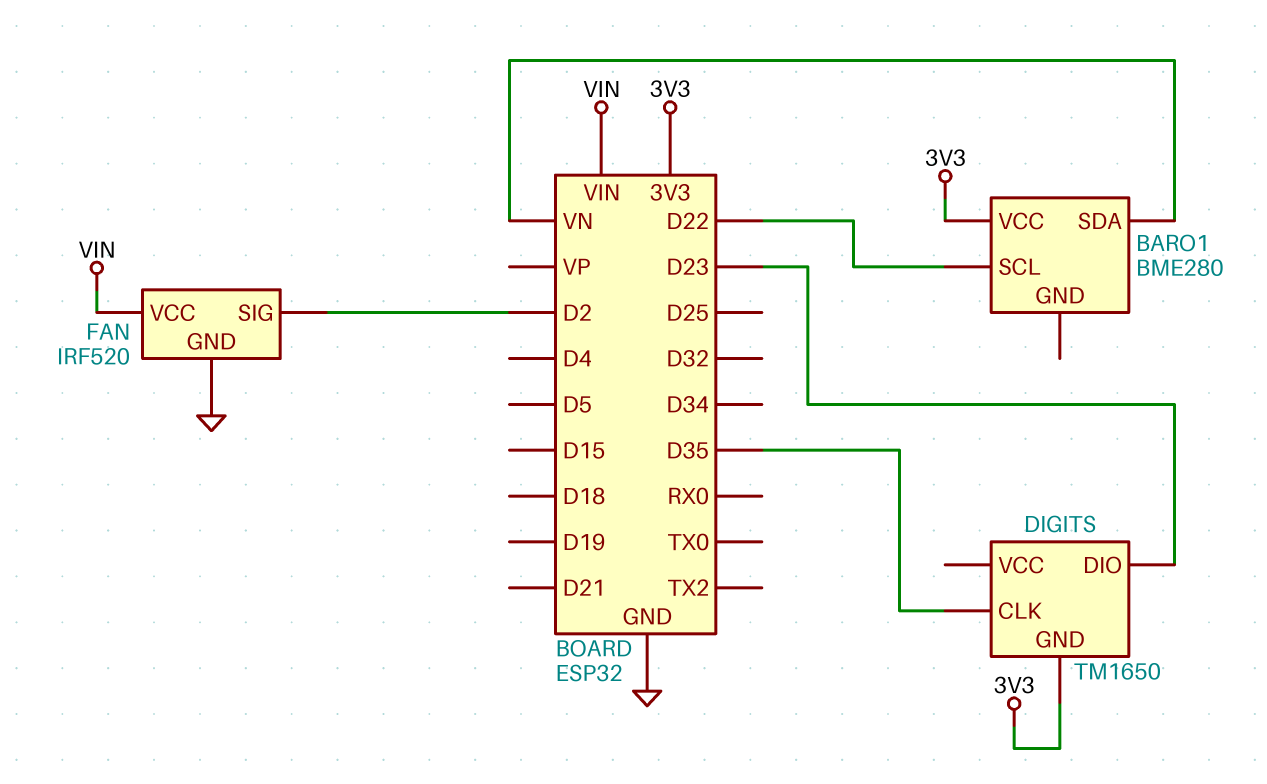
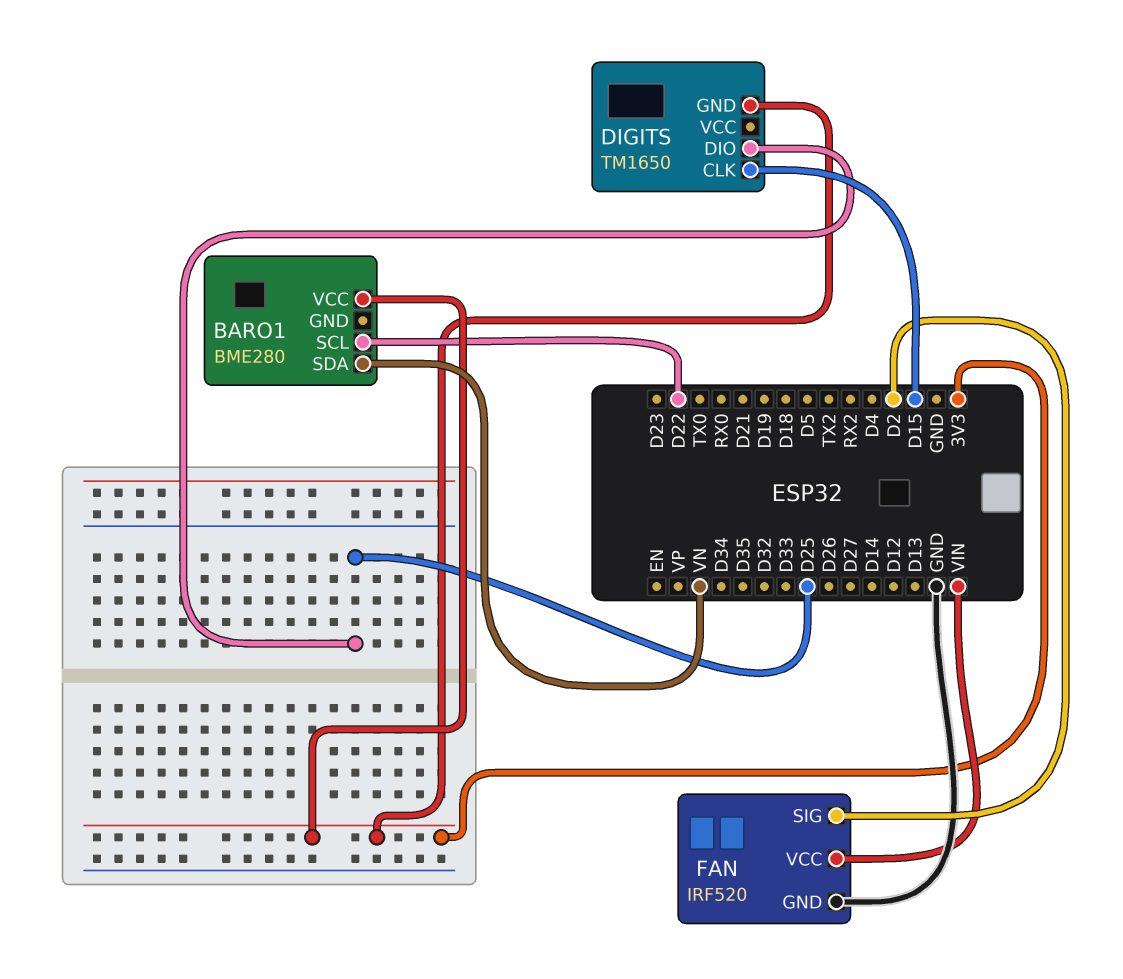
DIGITS pin CLK: D35 -> D15
DIGITS pin DIO: D23 -> D25

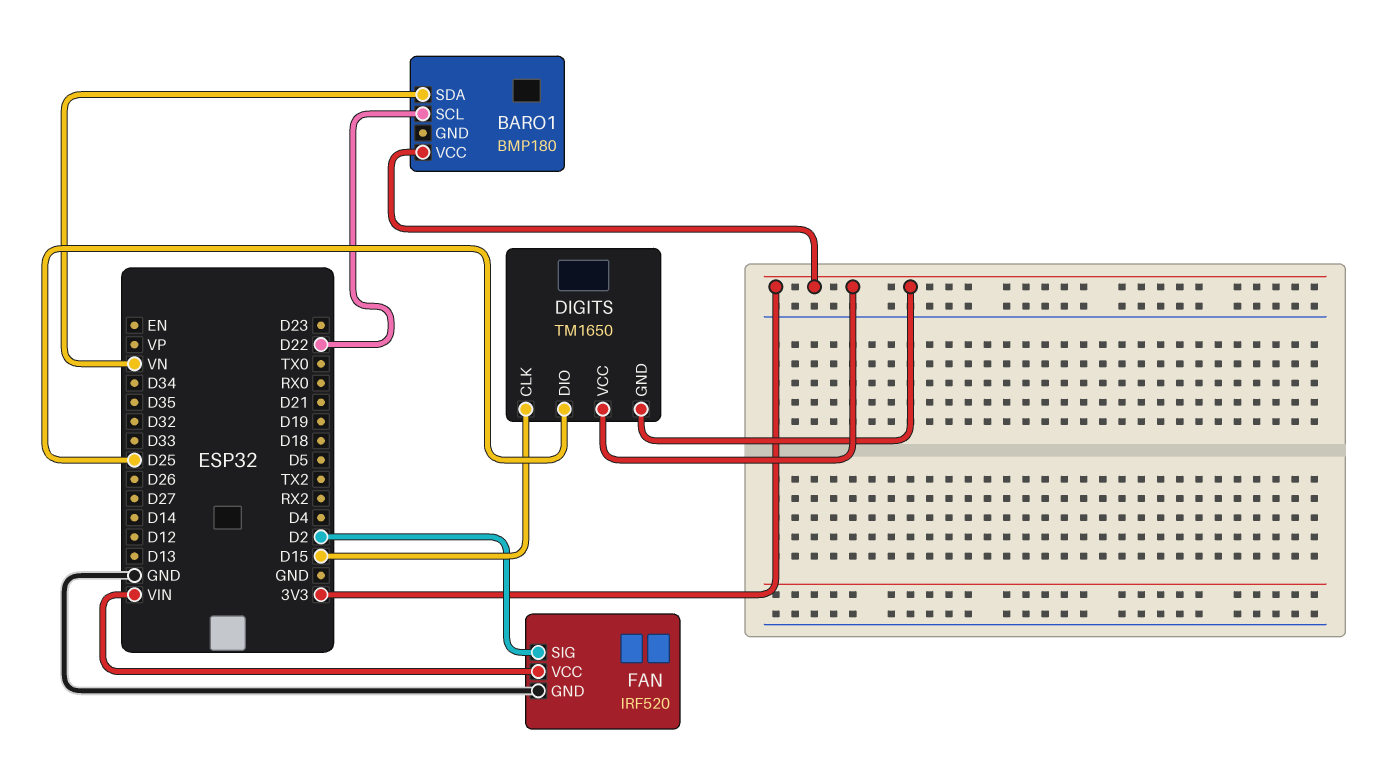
BARO1: BME280 -> BMP180
DIGITS pin VCC: none -> 3V3

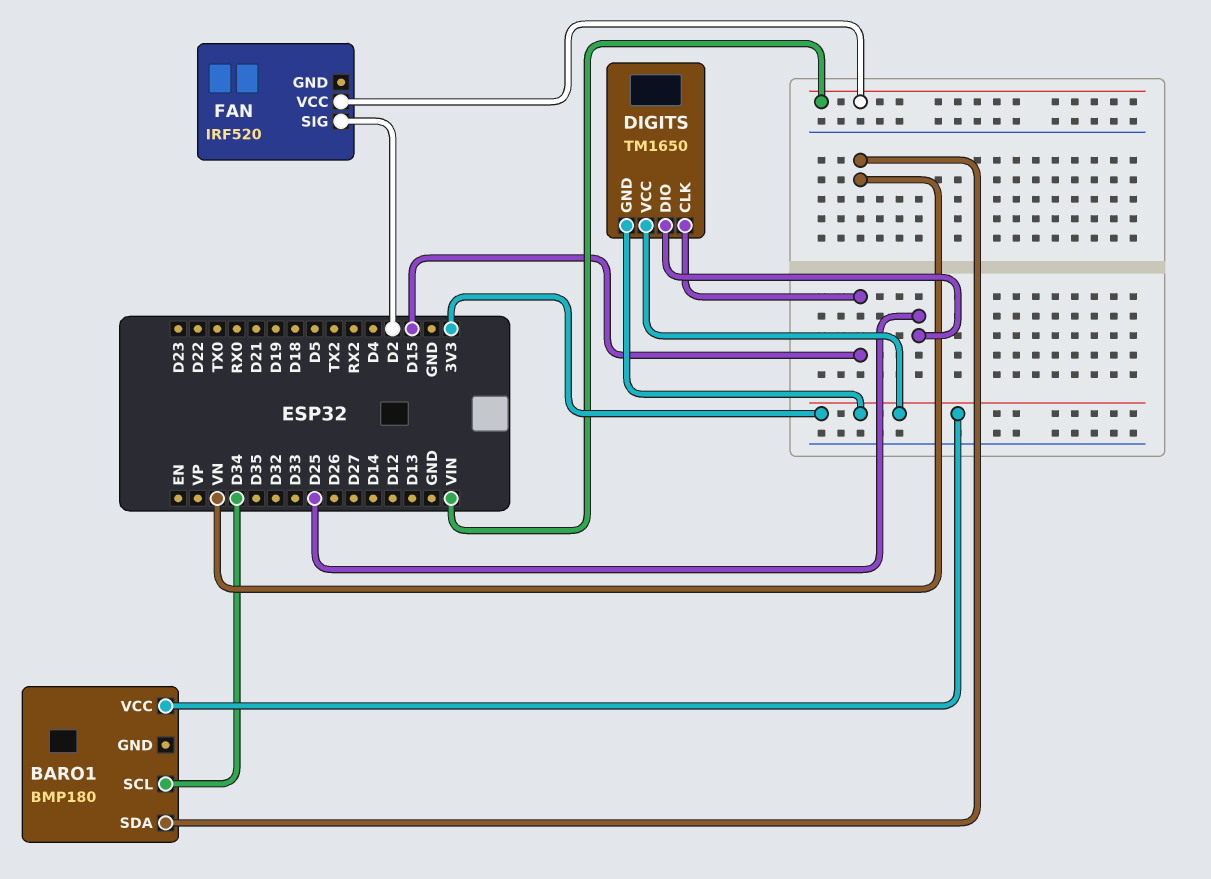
BARO1 pin SCL: D22 -> D34
FAN pin GND: GND -> none

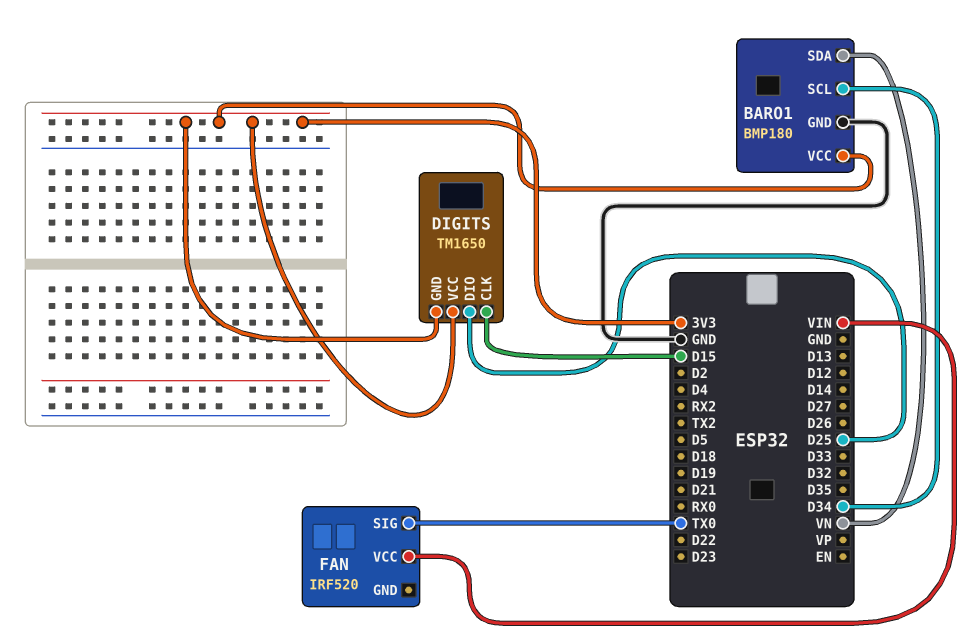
BARO1 pin GND: none -> GND
FAN pin SIG: D2 -> TX0

